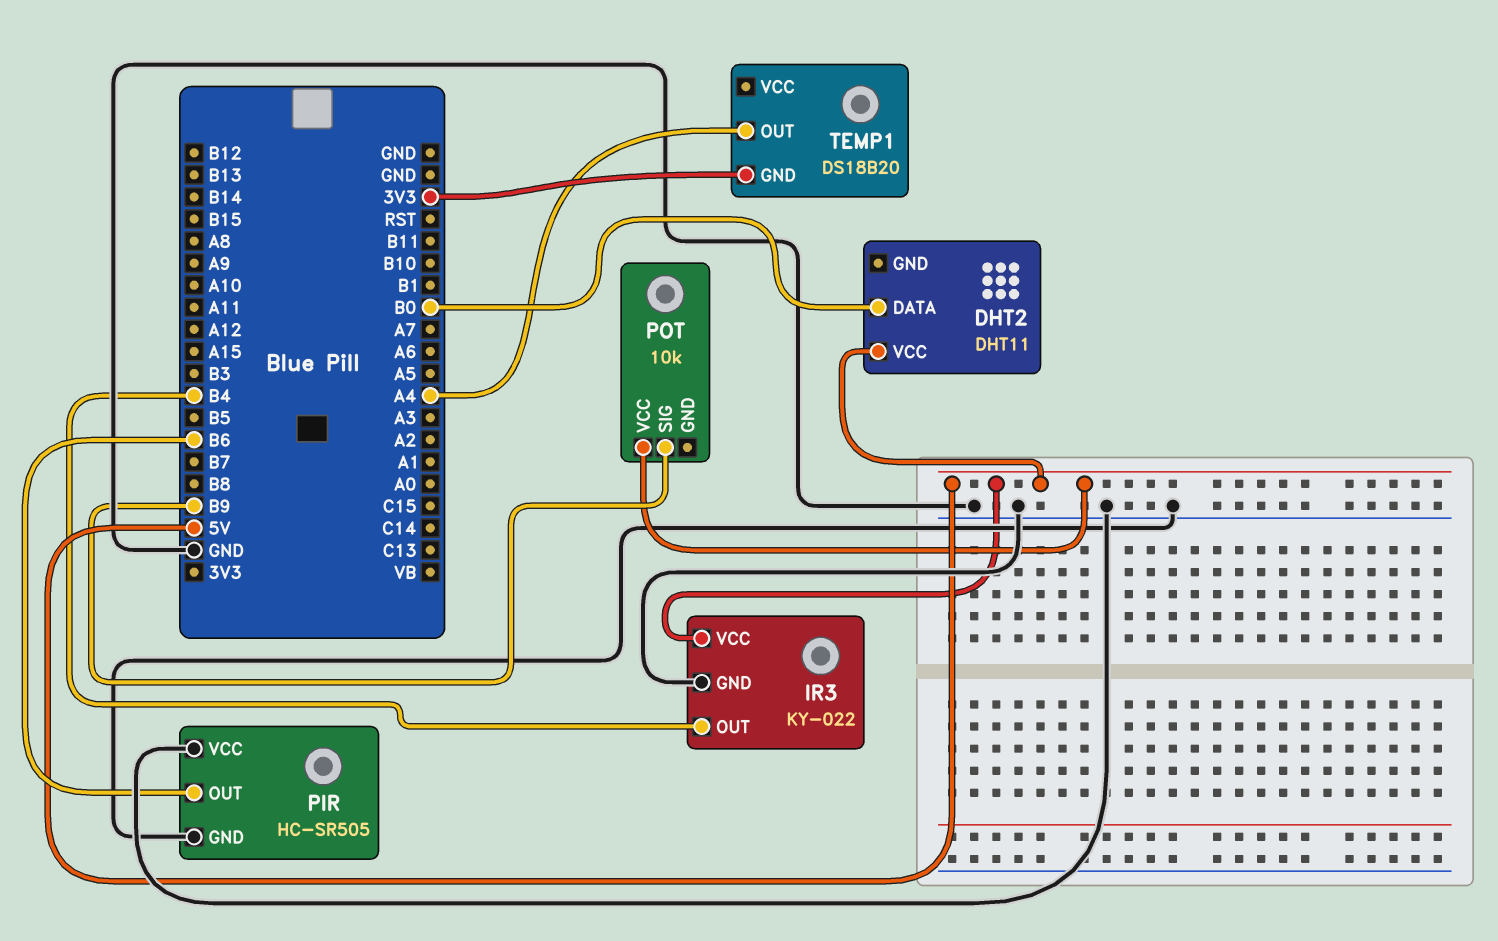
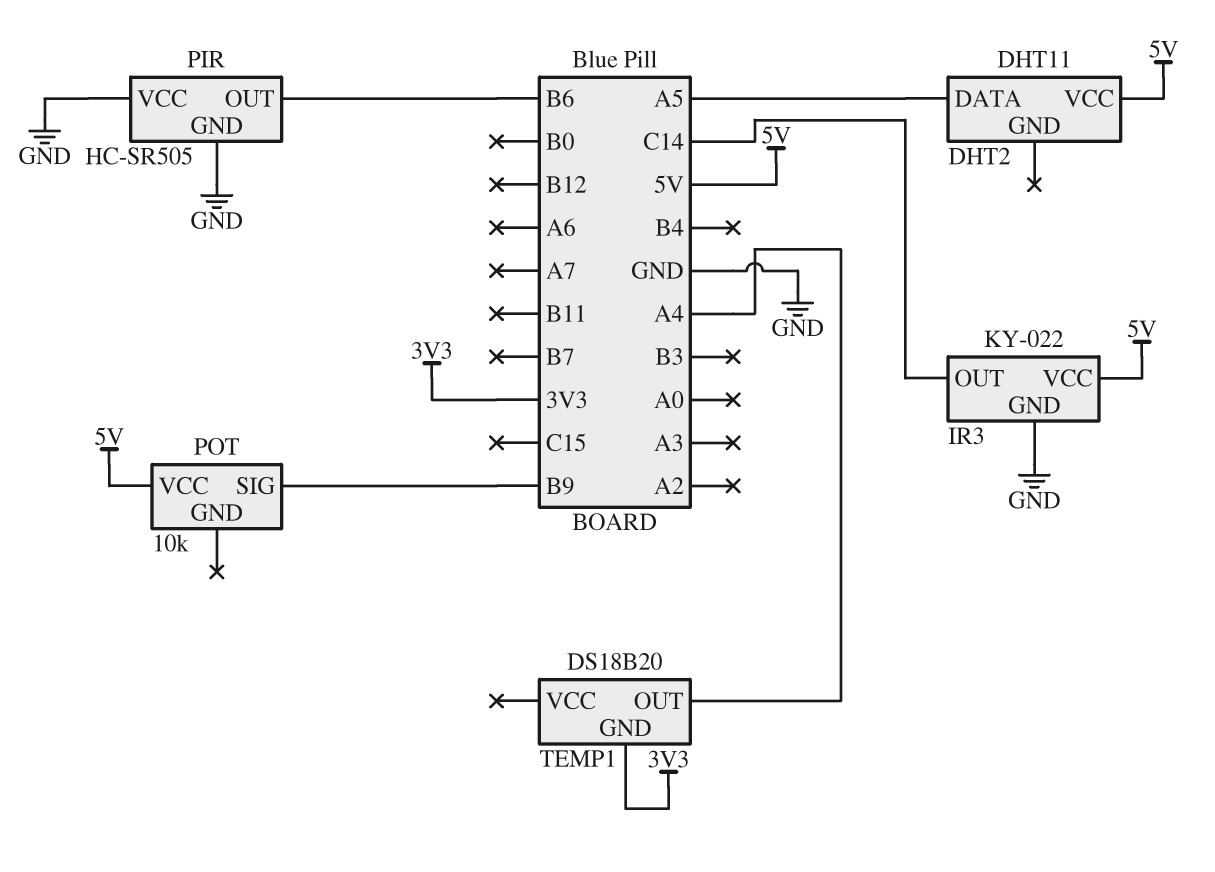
DHT2 pin DATA: B0 -> A5
IR3 pin OUT: B4 -> C14

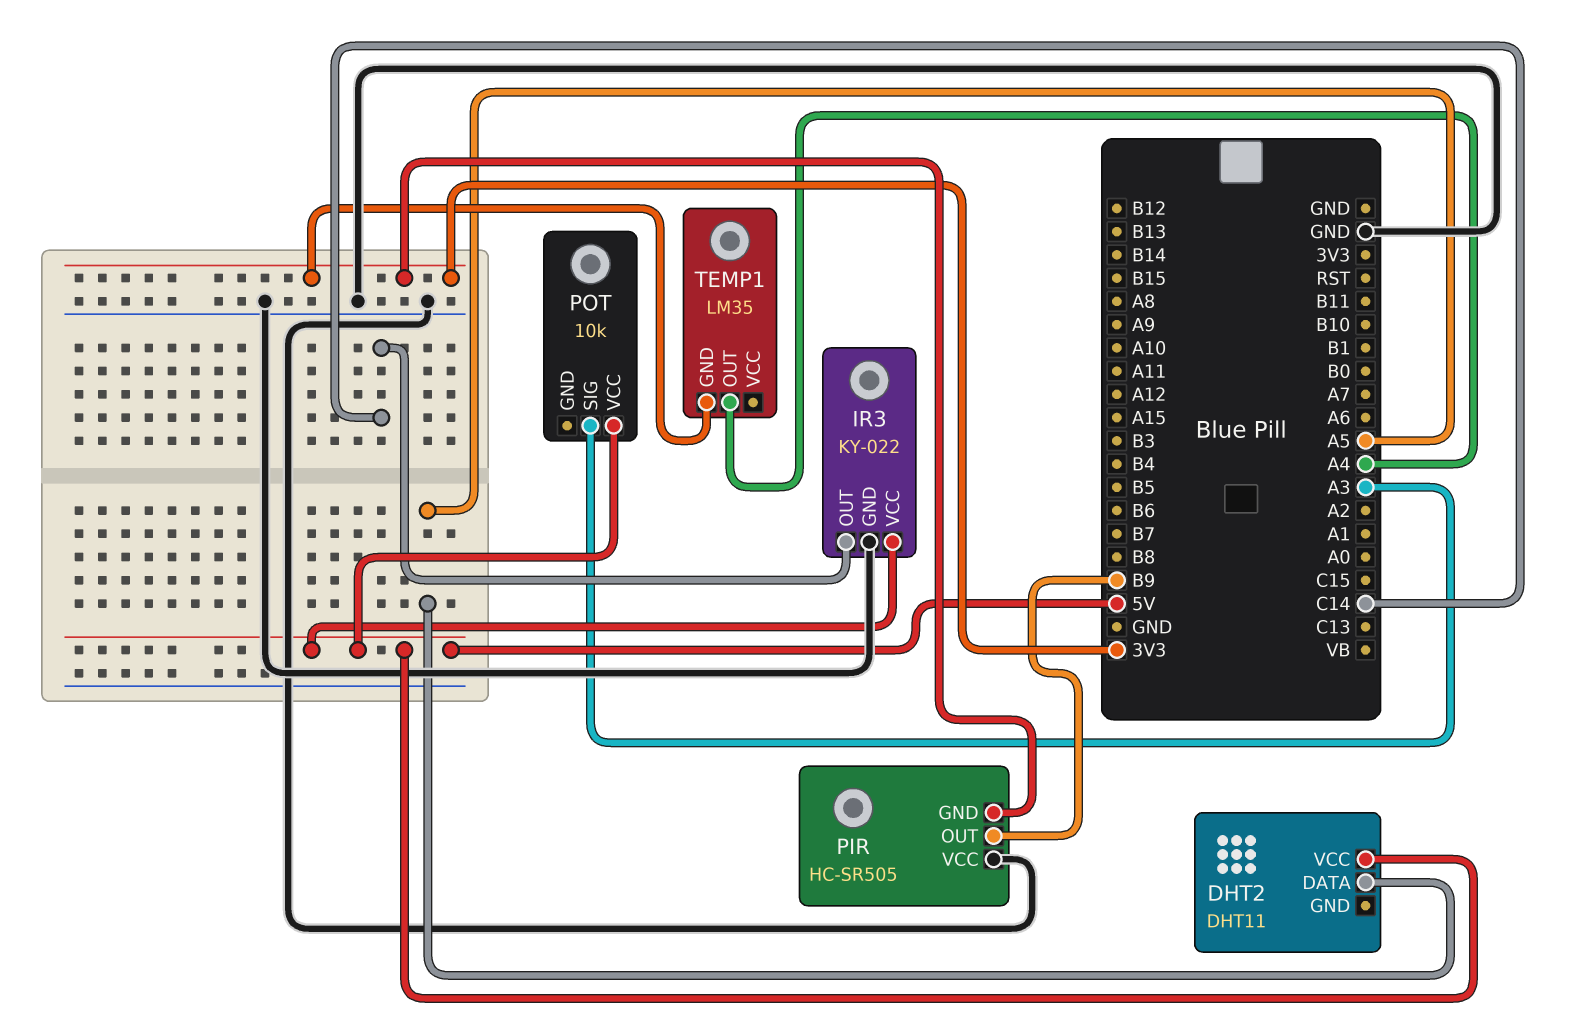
PIR pin GND: GND -> 3V3
PIR pin OUT: B6 -> B9
POT pin SIG: B9 -> A3
TEMP1: DS18B20 -> LM35

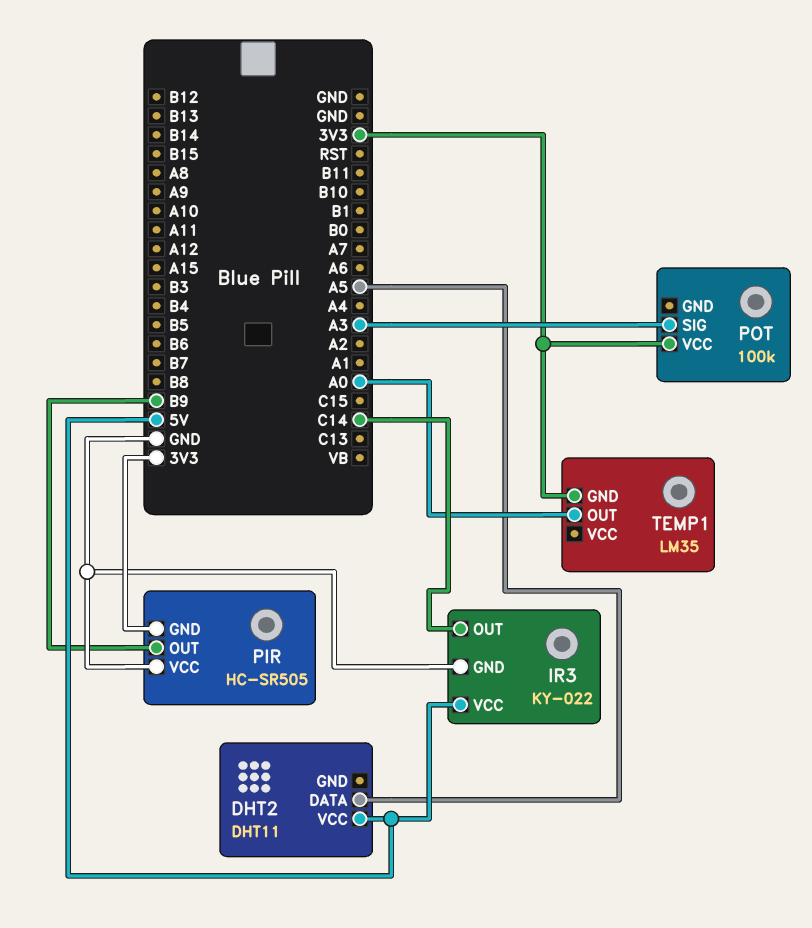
POT: 10k -> 100k
POT pin VCC: 5V -> 3V3
TEMP1 pin OUT: A4 -> A0

